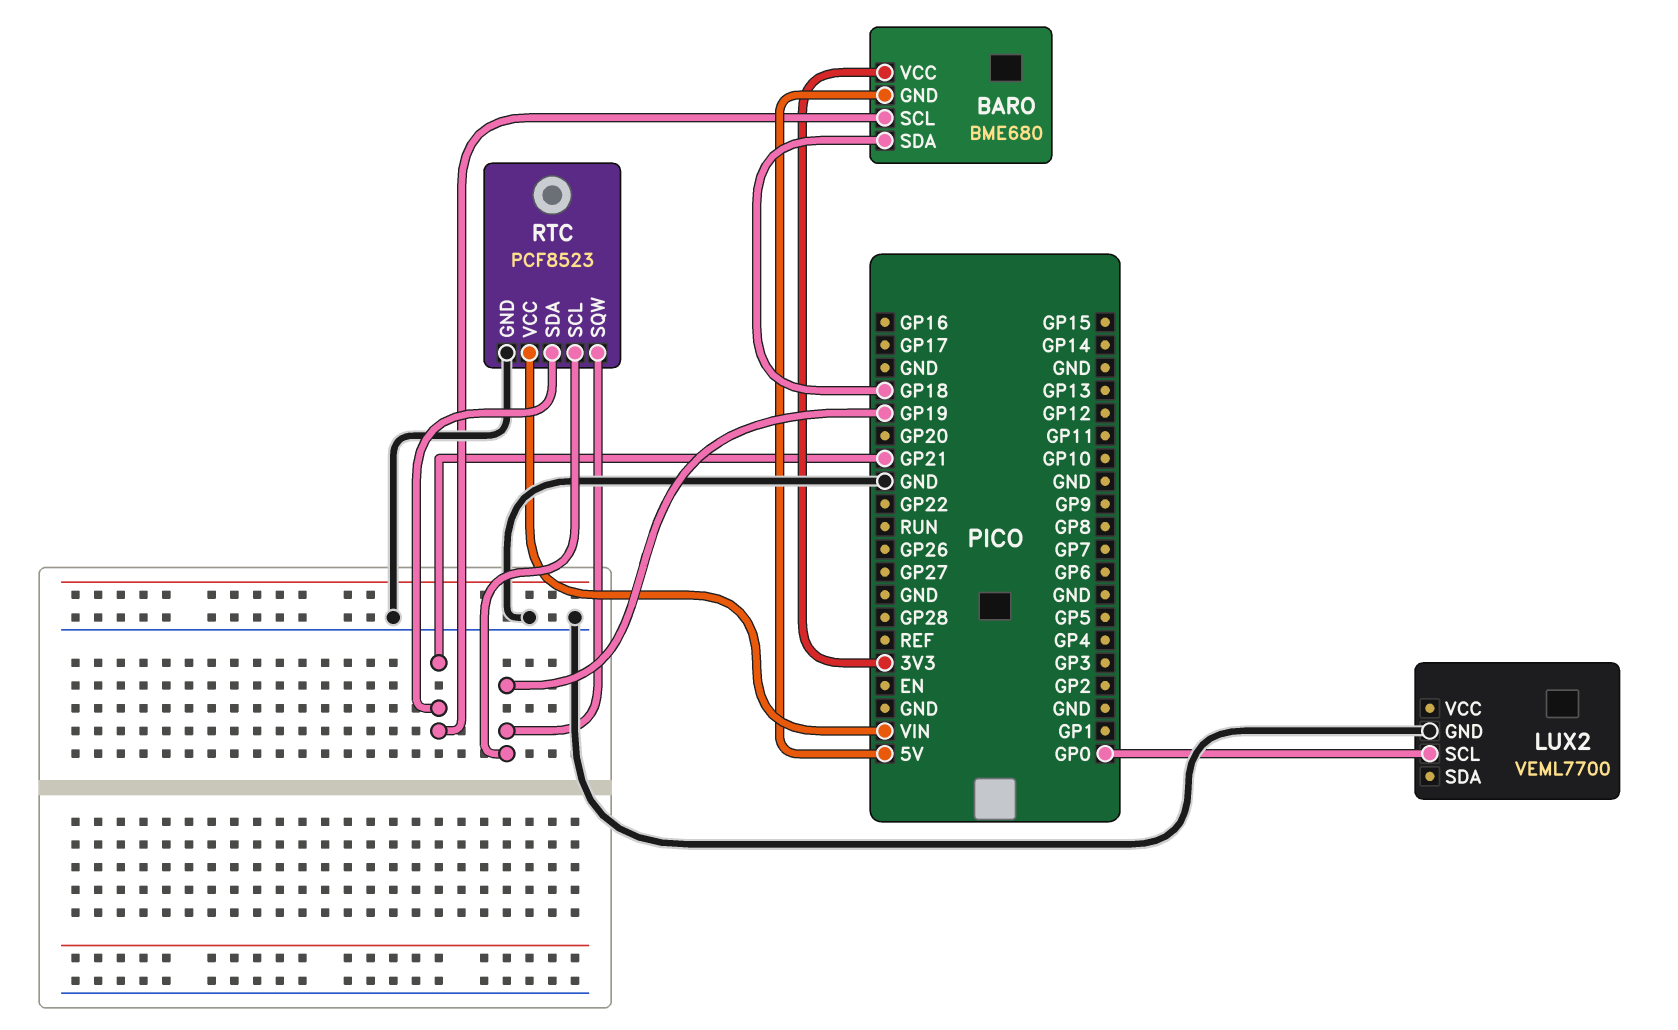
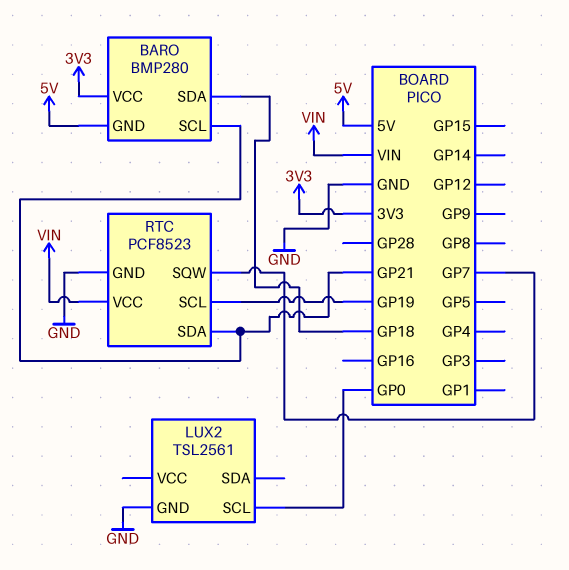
BARO: BME680 -> BMP280
LUX2: VEML7700 -> TSL2561
RTC pin SQW: GP19 -> GP7

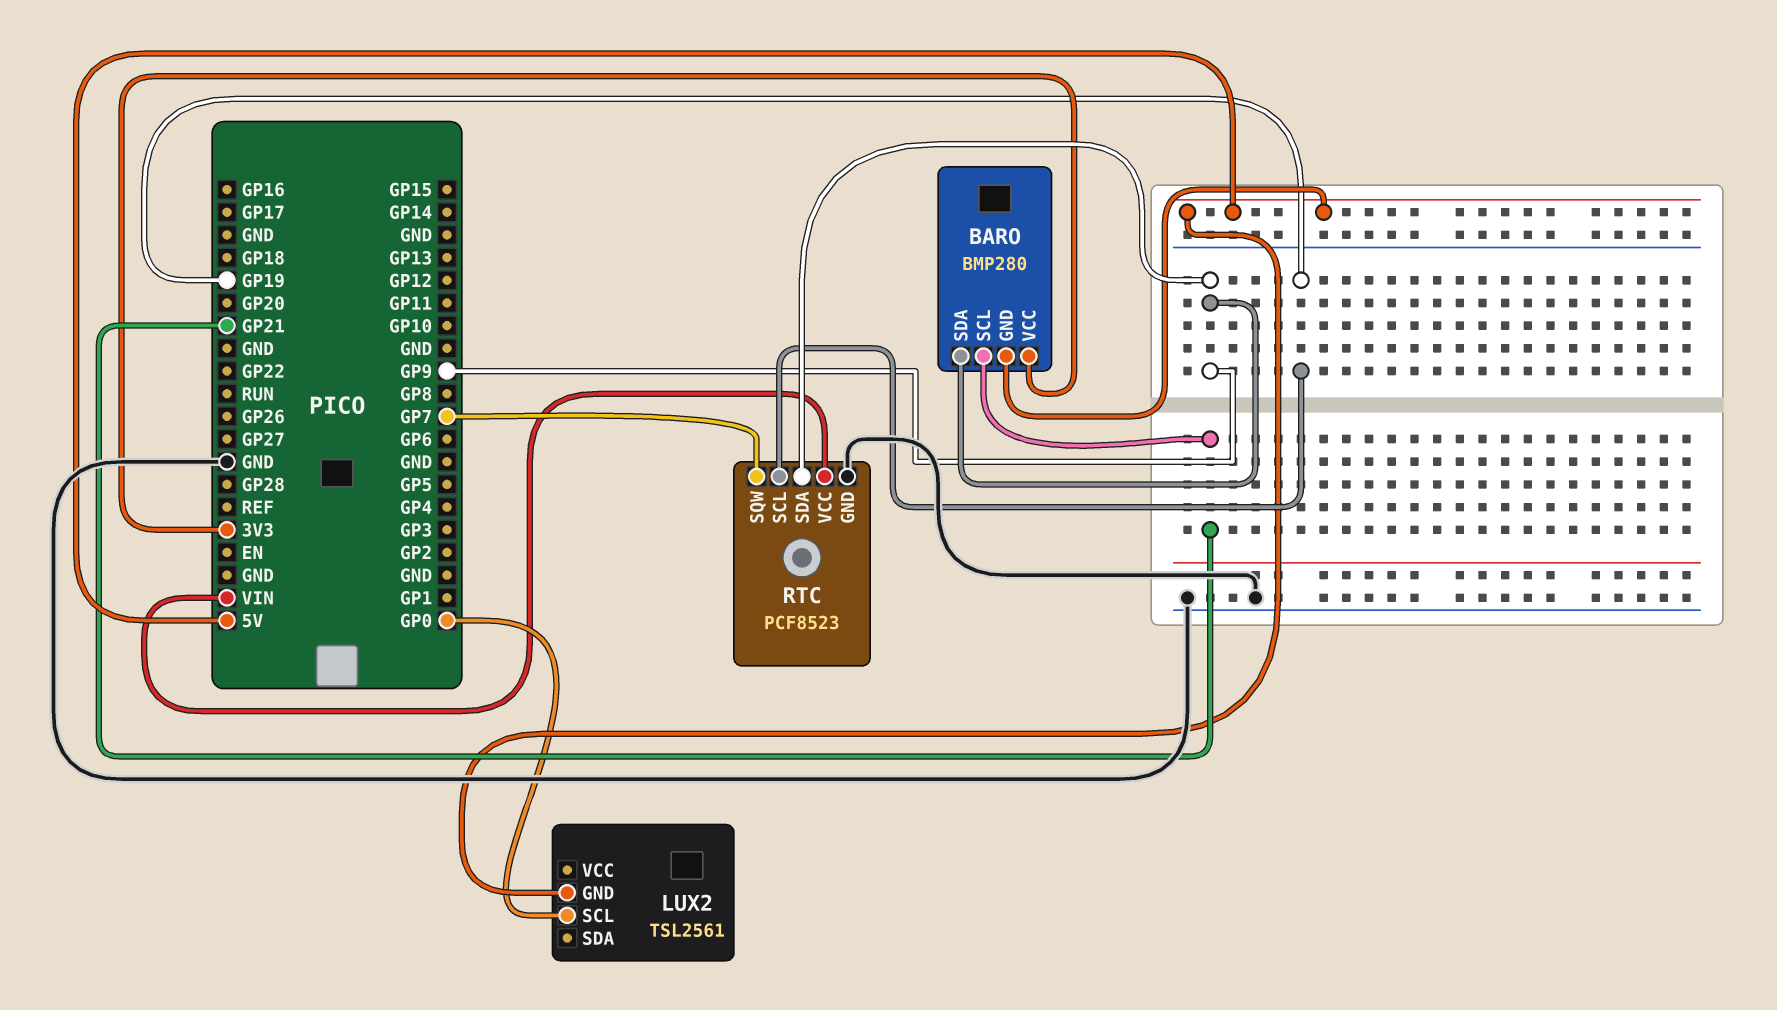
BARO pin SDA: GP18 -> GP9
LUX2 pin GND: GND -> 5V
RTC pin SDA: GP21 -> GP9

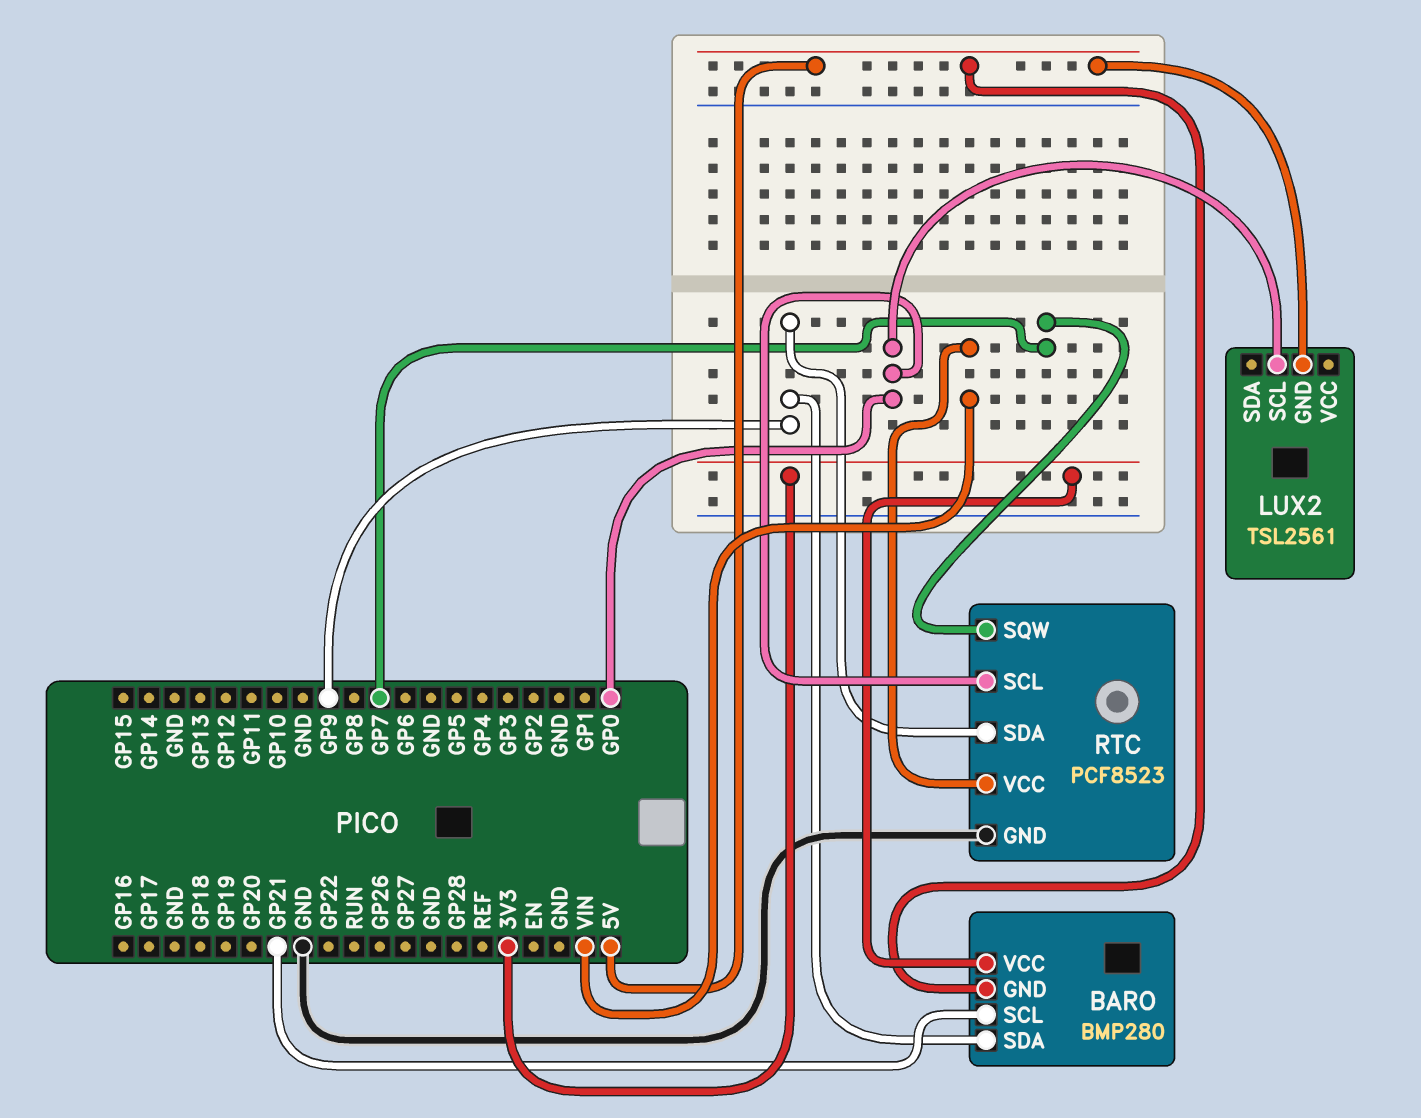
RTC pin SCL: GP19 -> GP0

